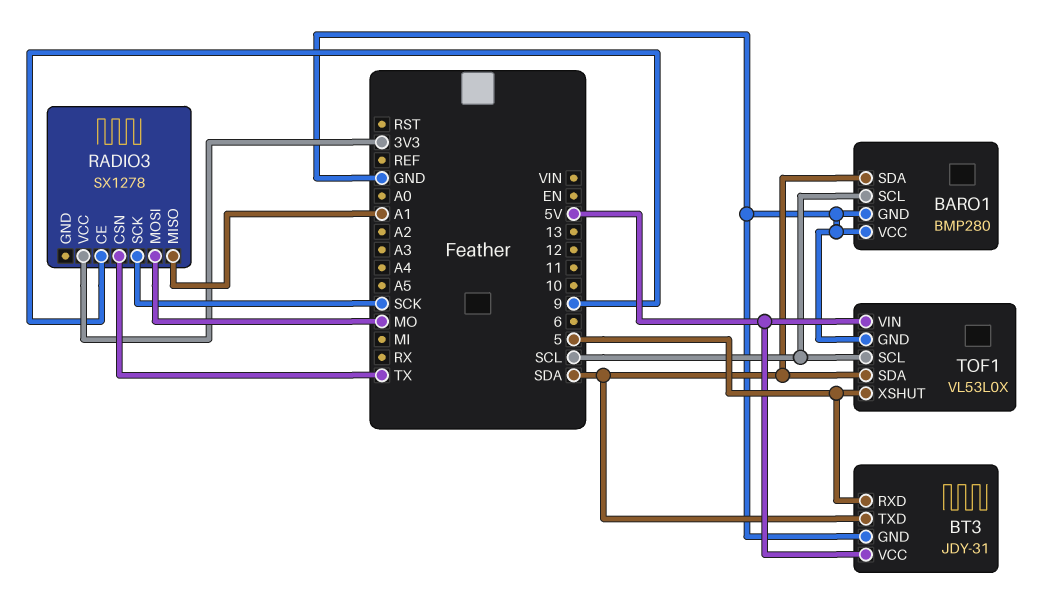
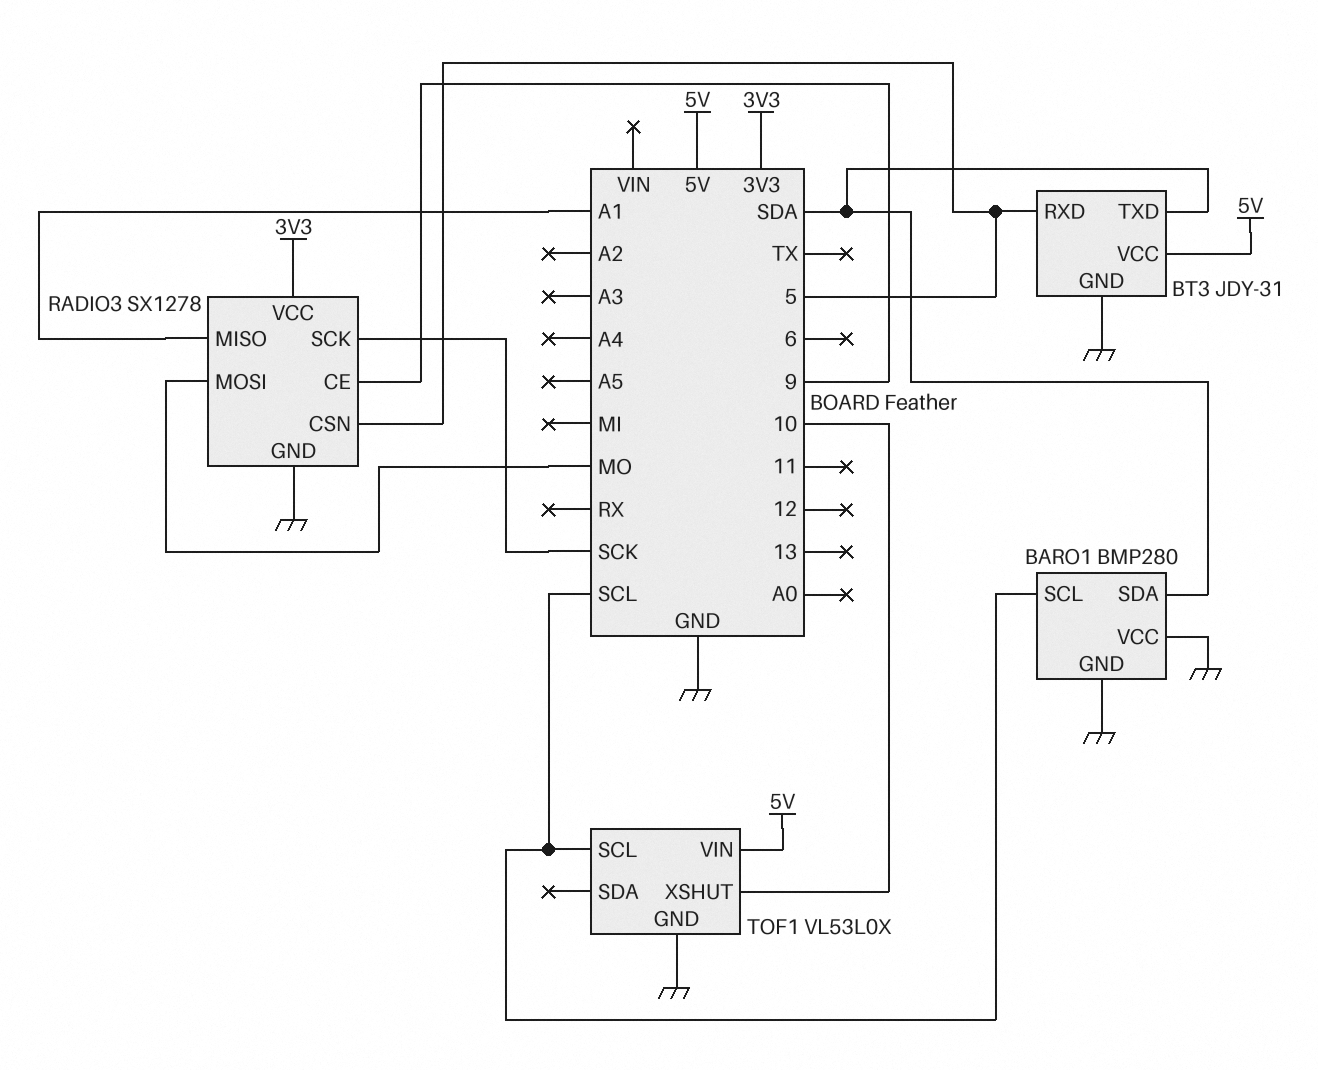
RADIO3 pin CSN: TX -> 5
RADIO3 pin GND: none -> GND
TOF1 pin SDA: SDA -> none
TOF1 pin XSHUT: 5 -> 10

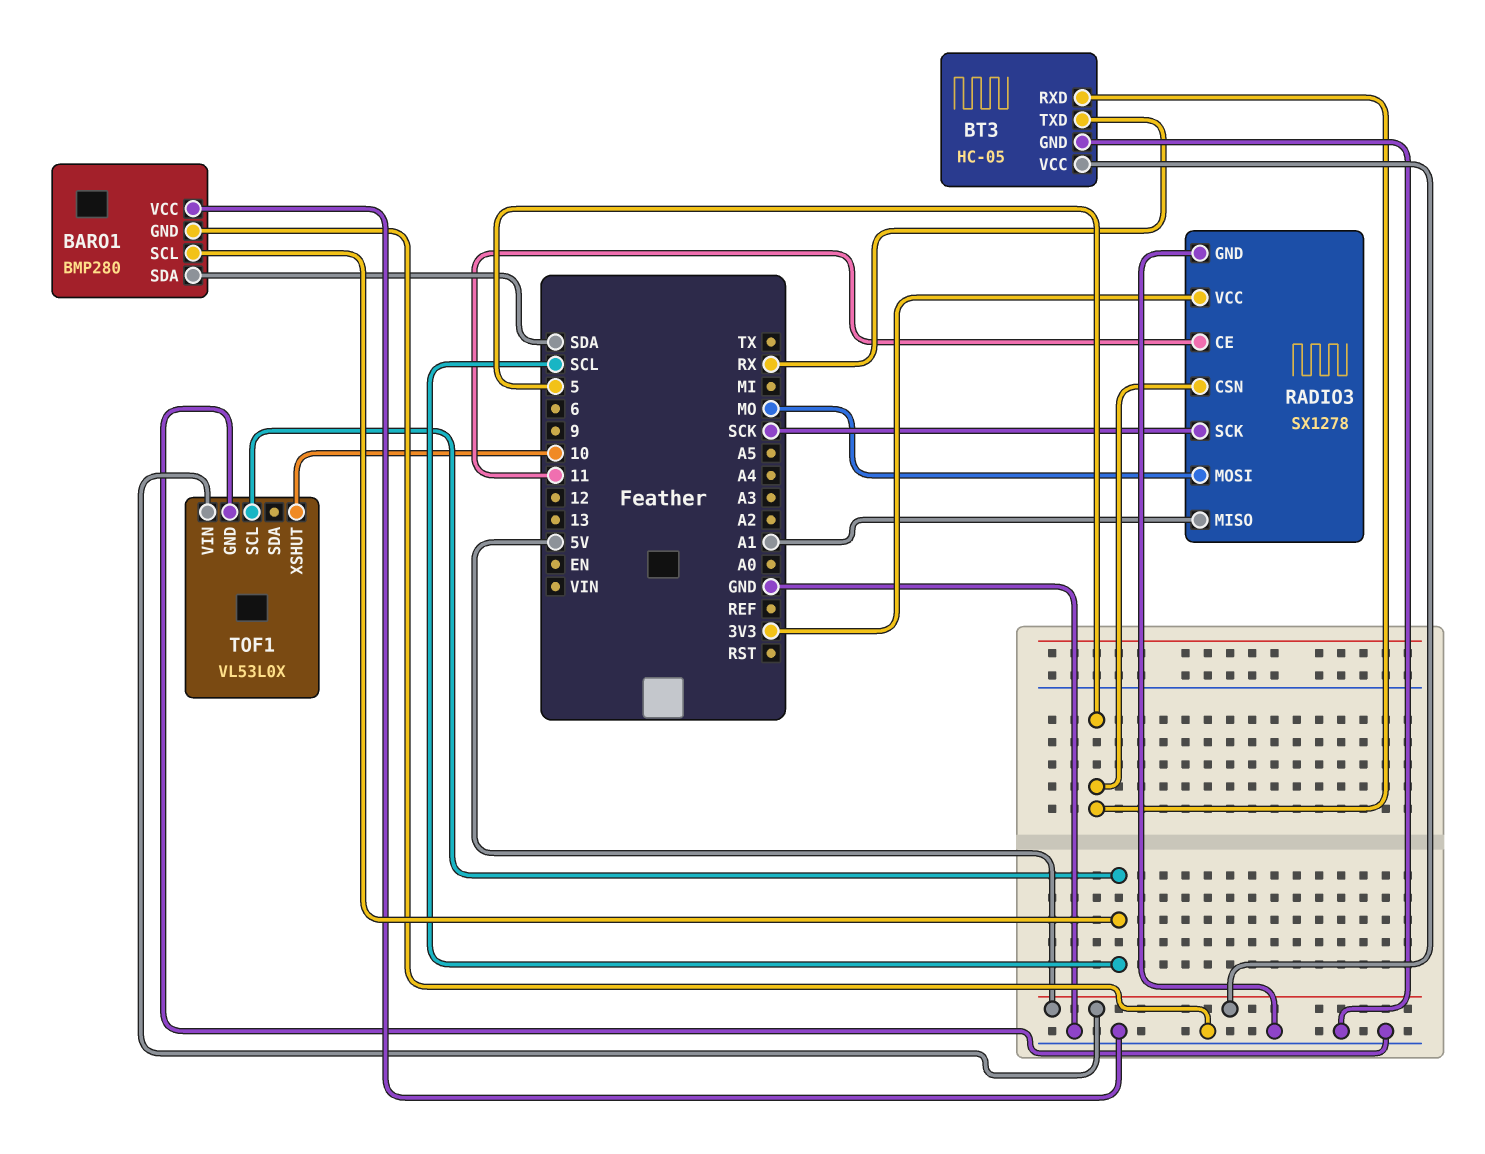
BT3: JDY-31 -> HC-05
BT3 pin TXD: SDA -> RX
RADIO3 pin CE: 9 -> 11

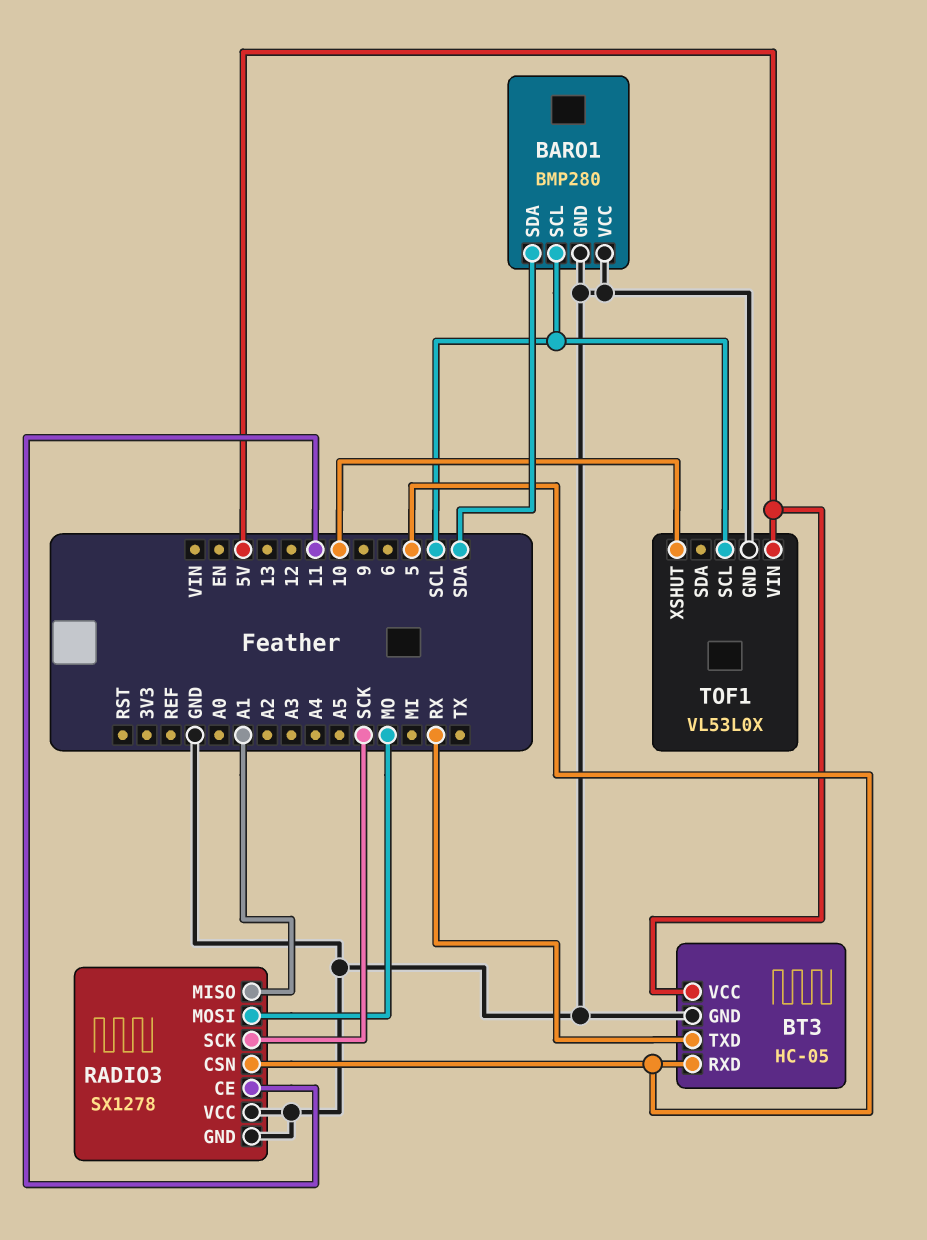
RADIO3 pin VCC: 3V3 -> GND

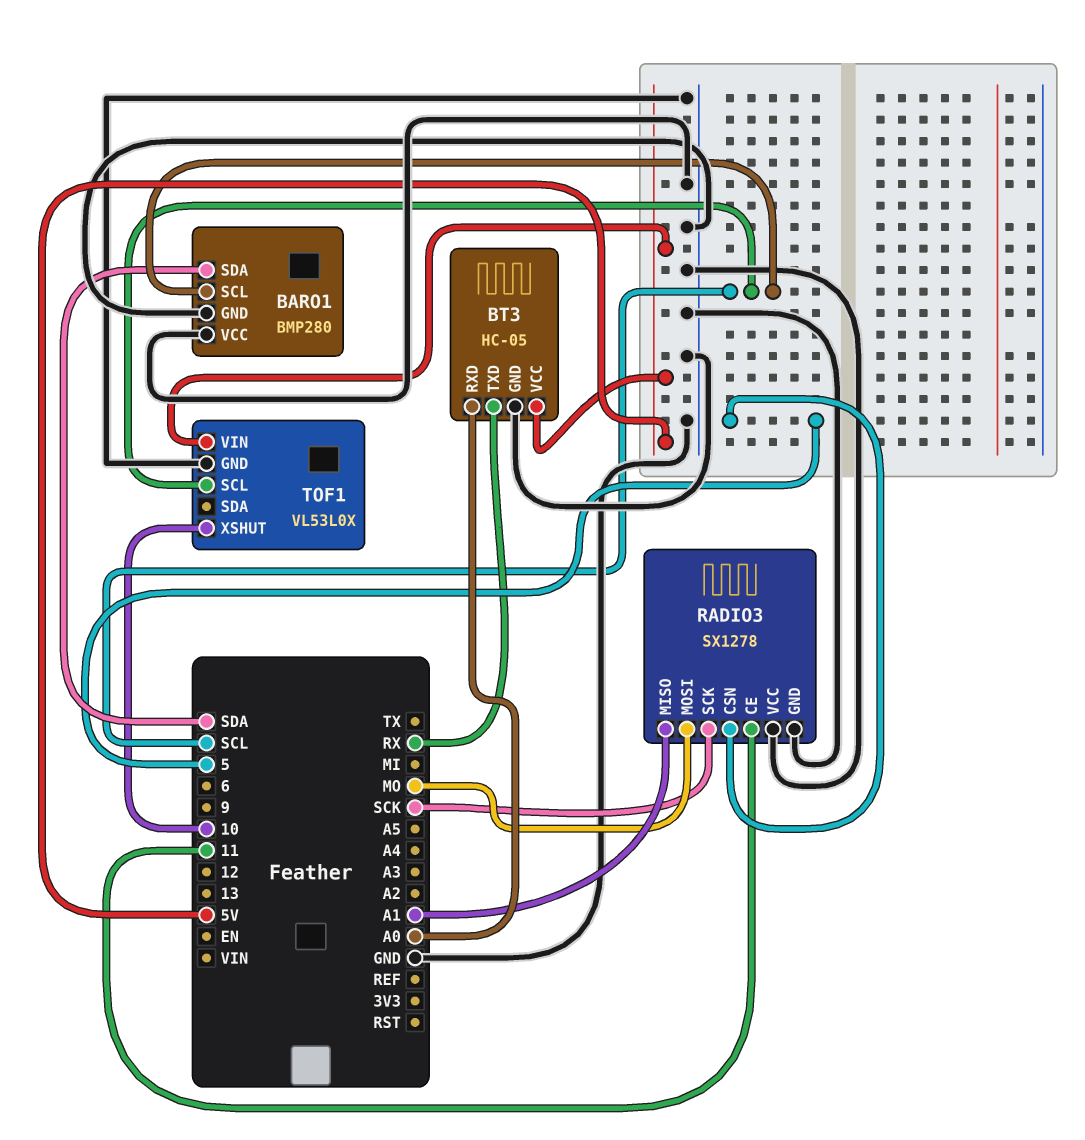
BT3 pin RXD: 5 -> A0

